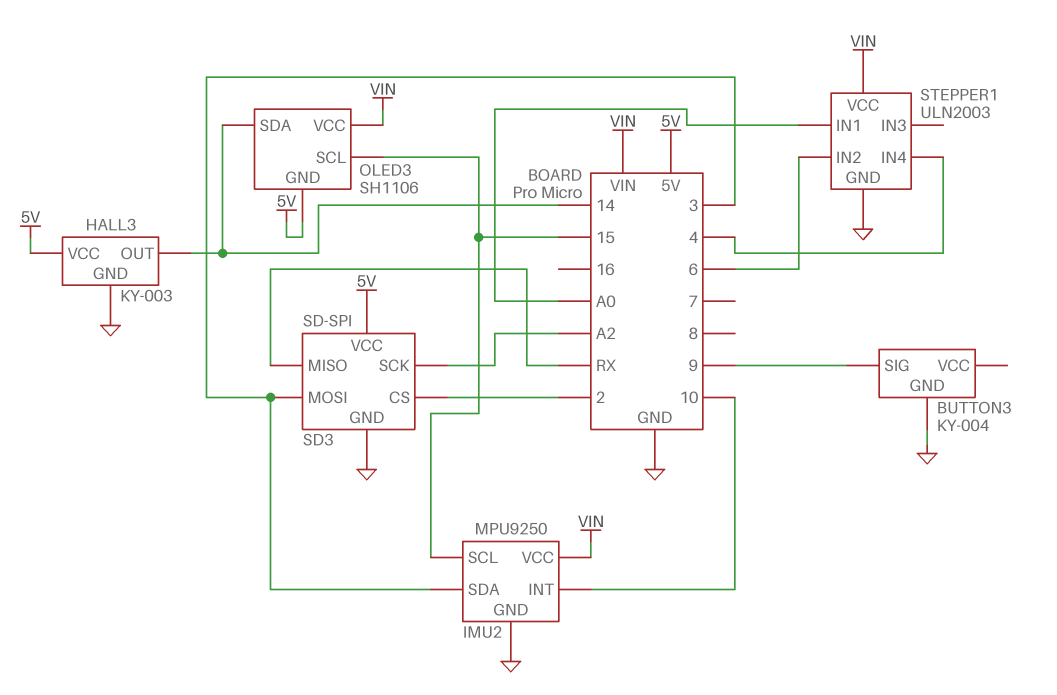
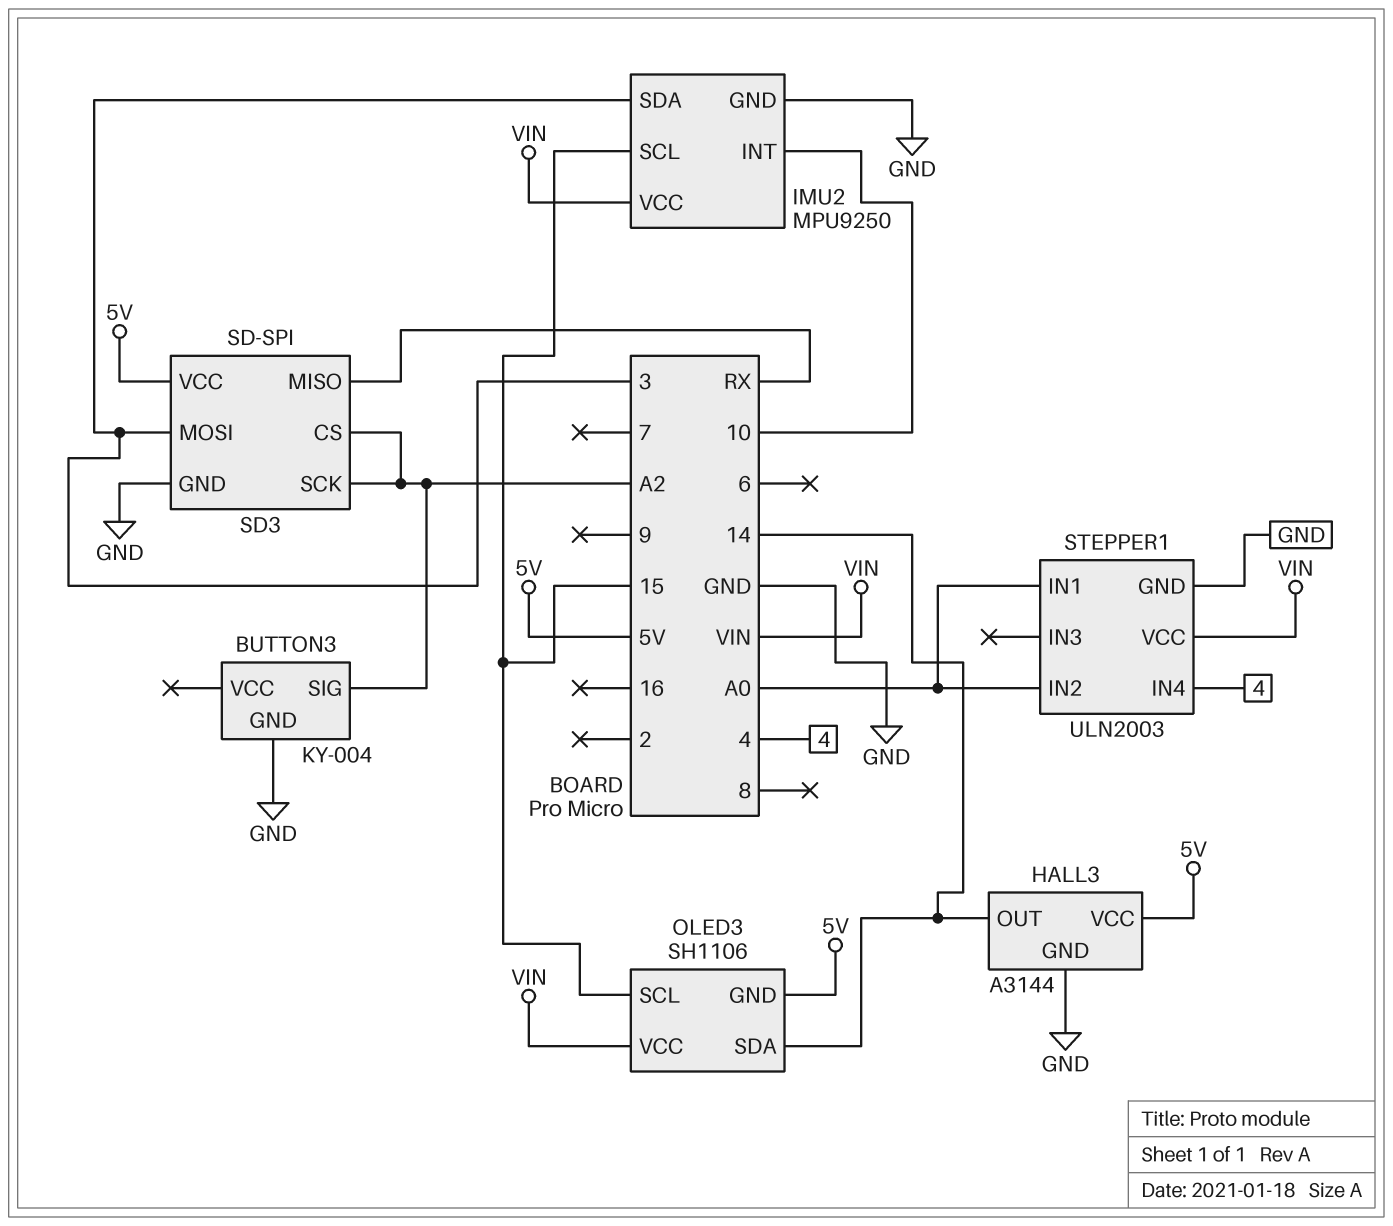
BUTTON3 pin SIG: 9 -> A2
HALL3: KY-003 -> A3144
SD3 pin CS: 2 -> A2
STEPPER1 pin IN2: 6 -> A0

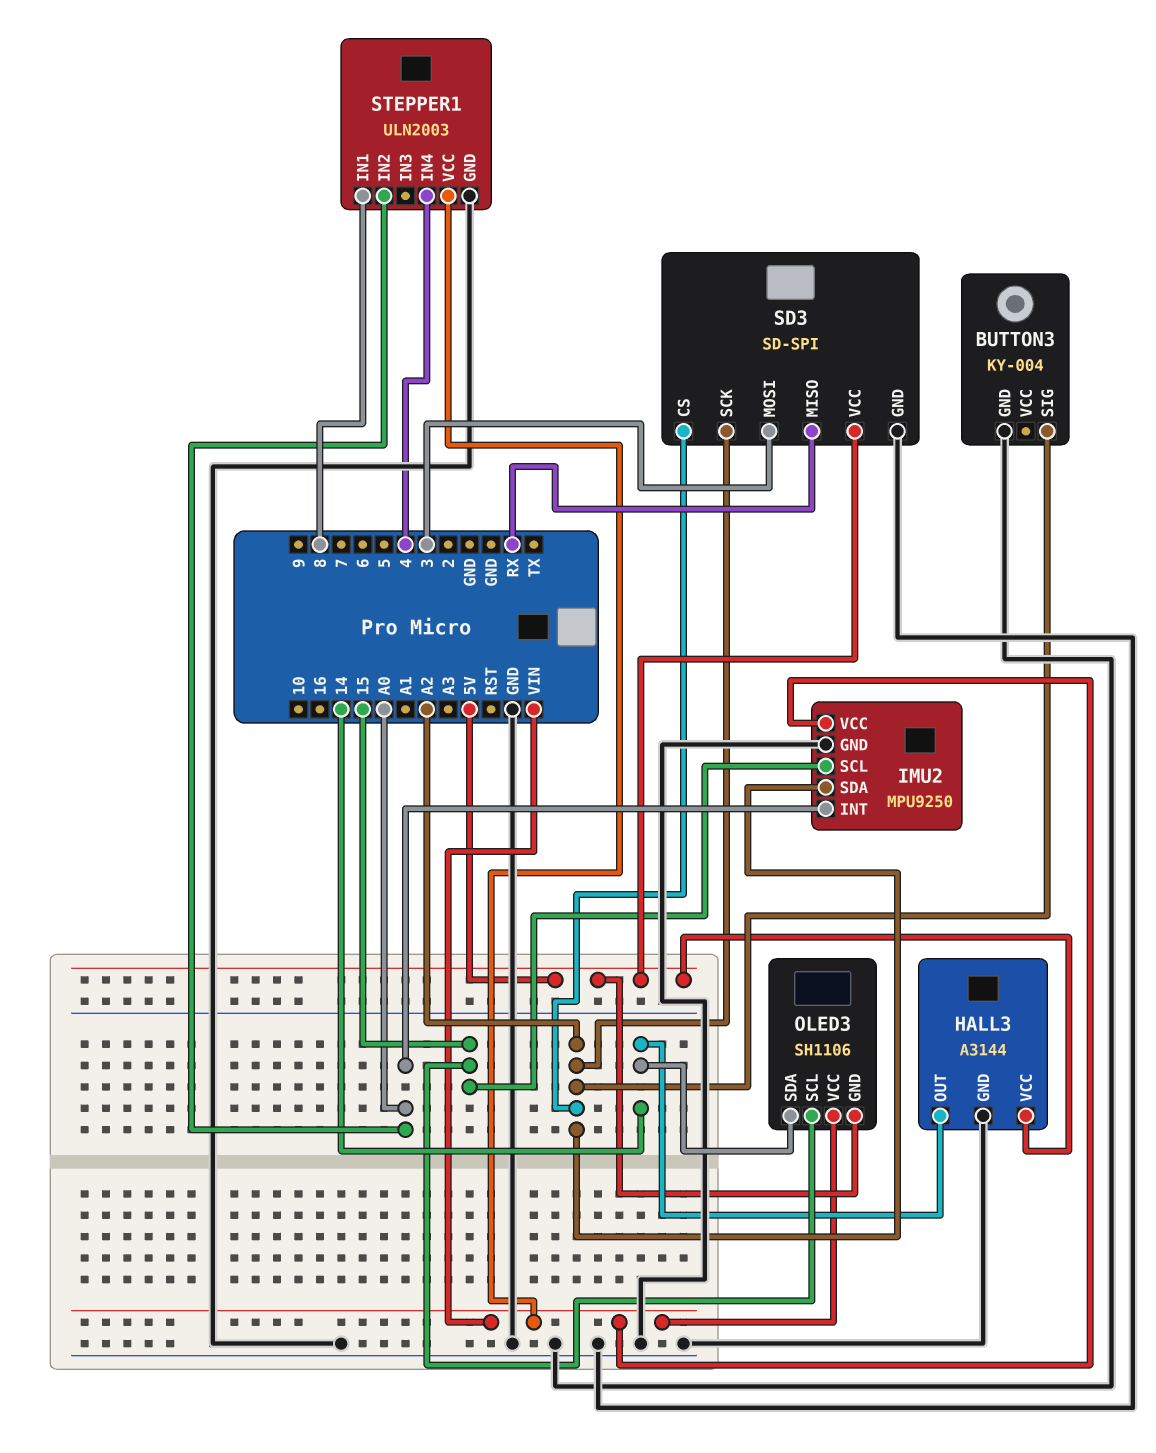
IMU2 pin INT: 10 -> A0
IMU2 pin SDA: 3 -> A2
STEPPER1 pin IN1: A0 -> 8

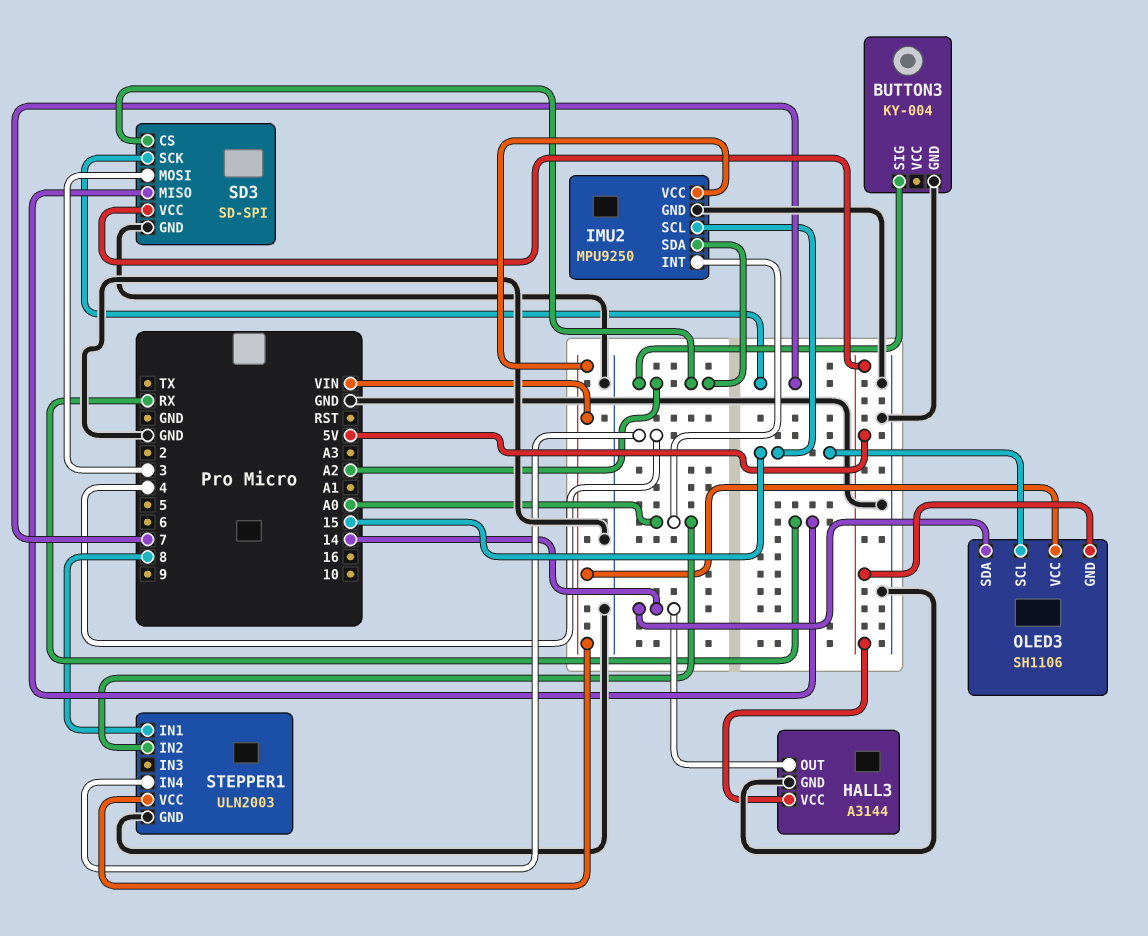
SD3 pin SCK: A2 -> 7

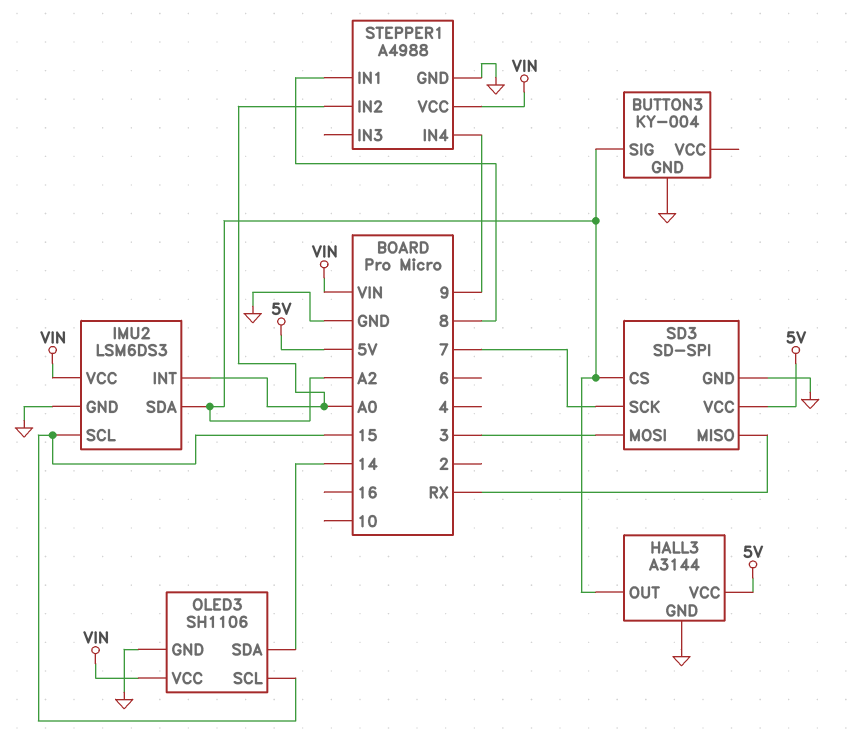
HALL3 pin OUT: 14 -> A2
IMU2: MPU9250 -> LSM6DS3
OLED3 pin GND: 5V -> GND
STEPPER1: ULN2003 -> A4988
STEPPER1 pin IN4: 4 -> 9

